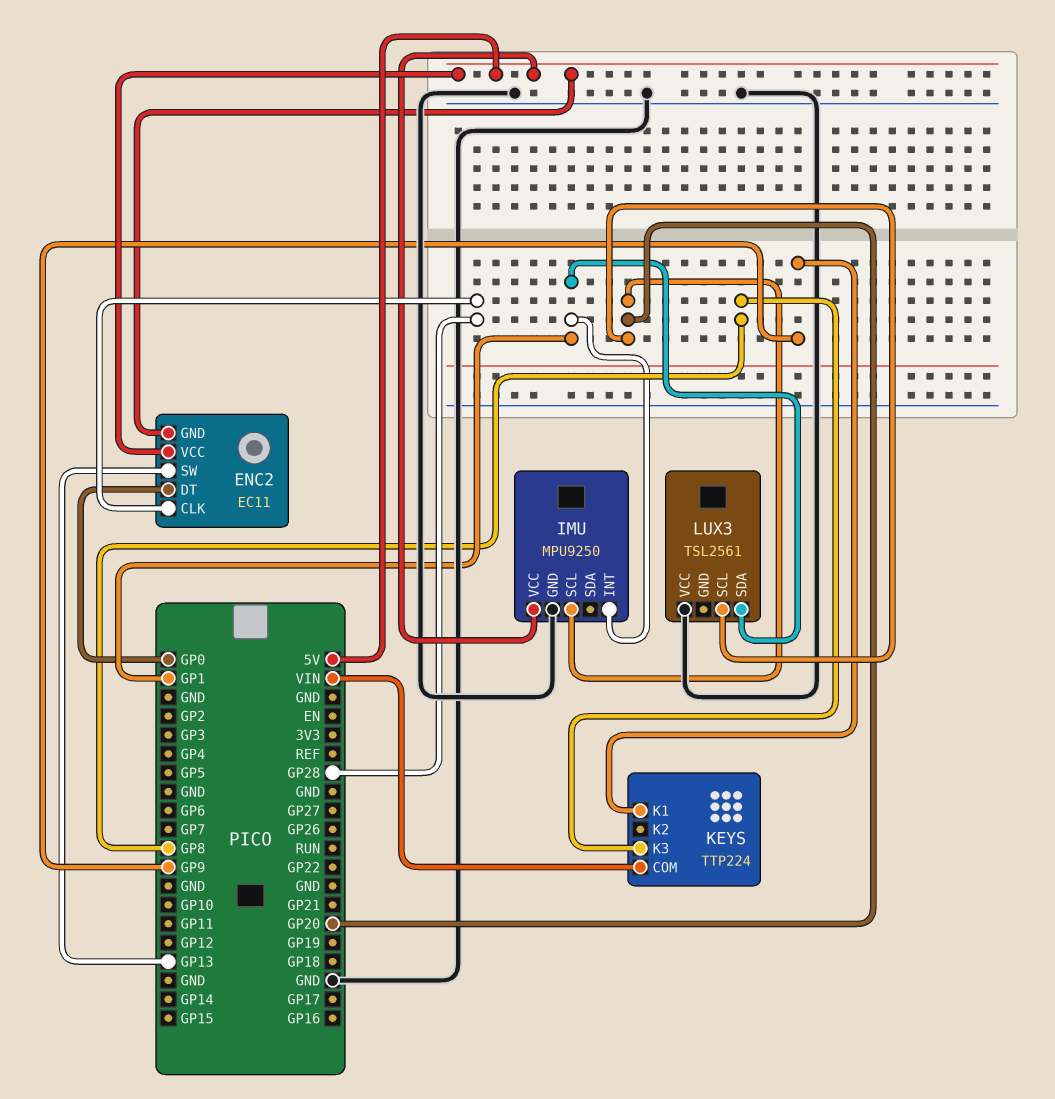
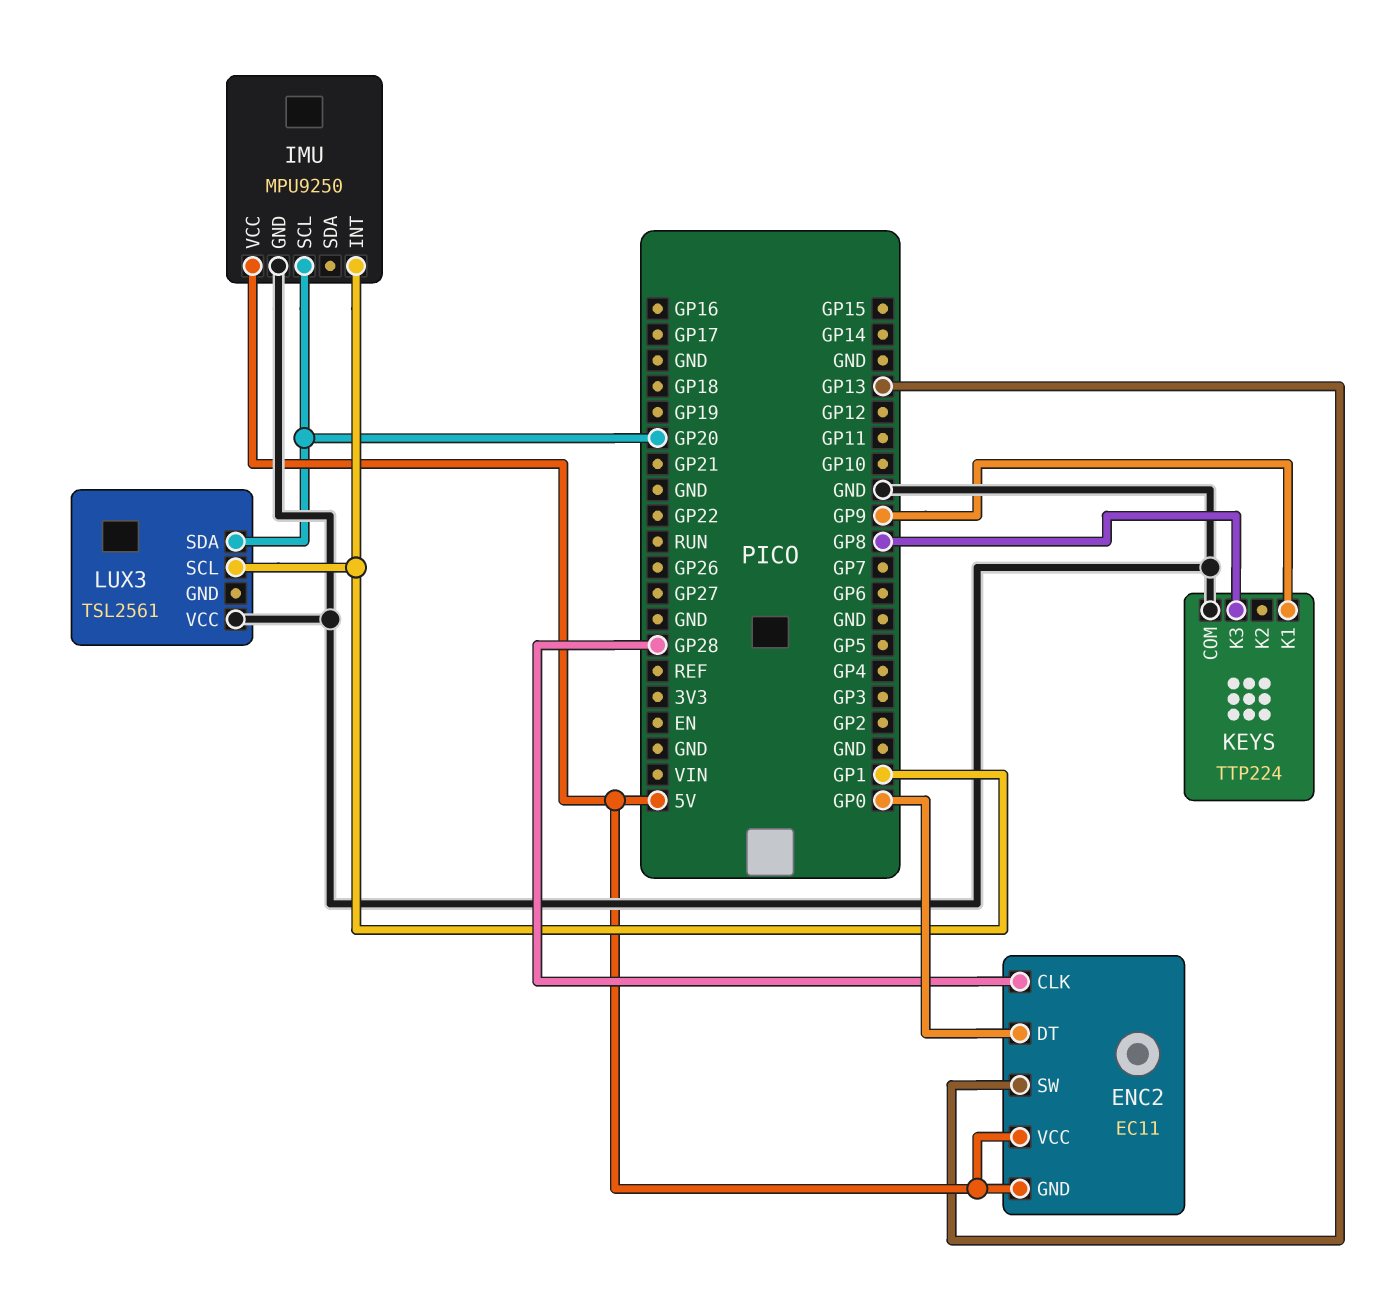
KEYS pin COM: VIN -> GND
LUX3 pin SCL: GP20 -> GP1
LUX3 pin SDA: GP1 -> GP20

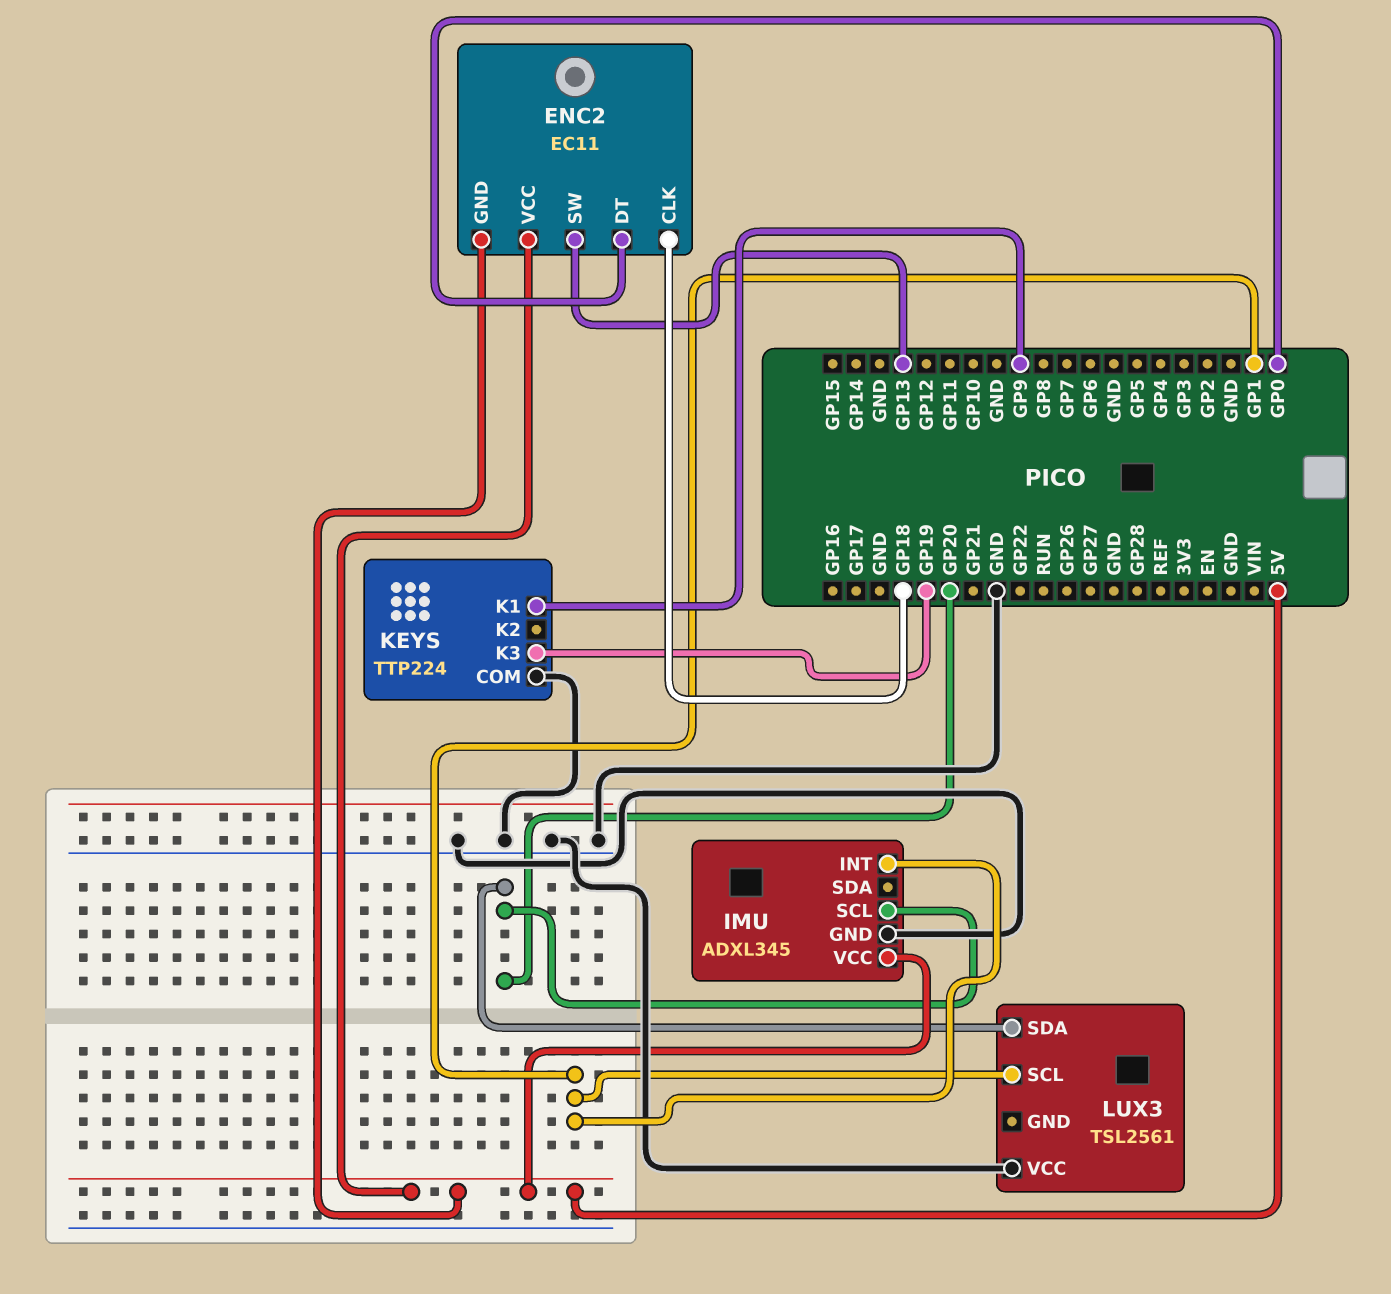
ENC2 pin CLK: GP28 -> GP18
IMU: MPU9250 -> ADXL345
KEYS pin K3: GP8 -> GP19

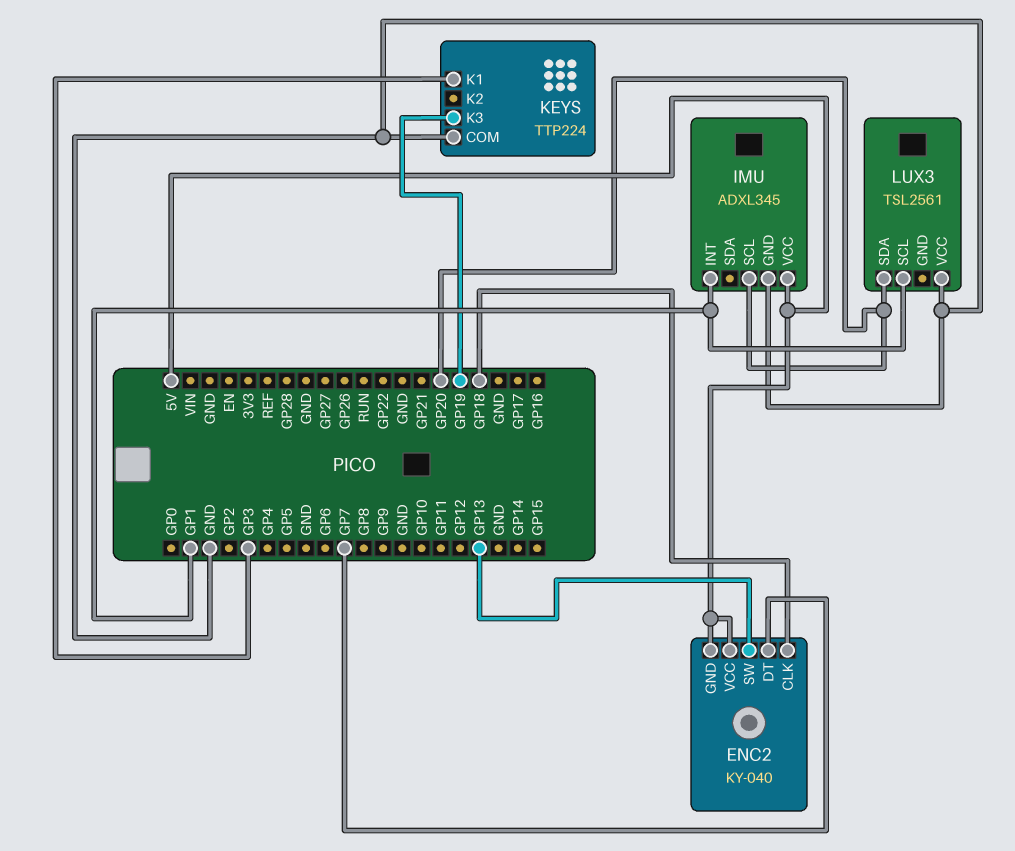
ENC2: EC11 -> KY-040
ENC2 pin DT: GP0 -> GP7
KEYS pin K1: GP9 -> GP3

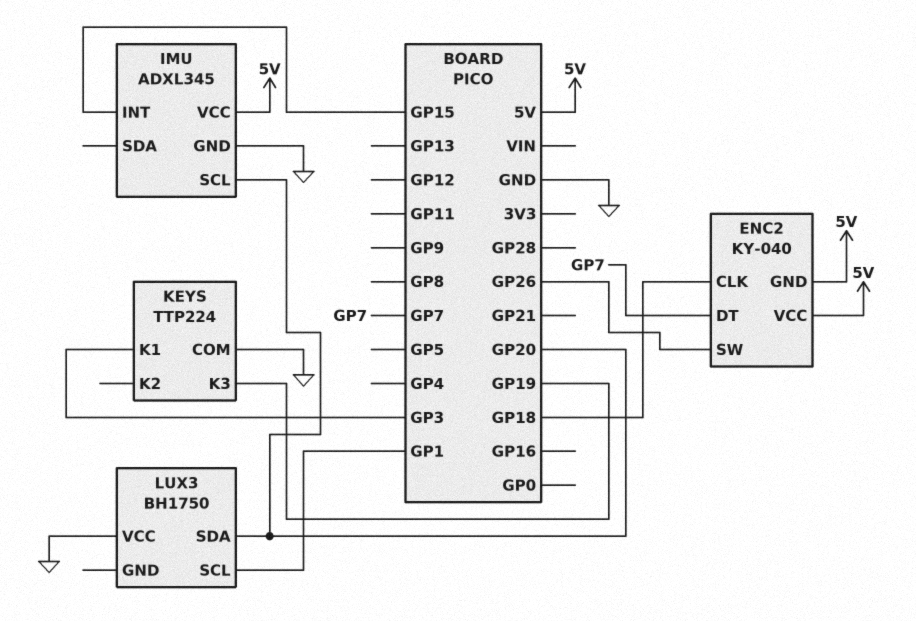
ENC2 pin SW: GP13 -> GP26
IMU pin INT: GP1 -> GP15
LUX3: TSL2561 -> BH1750

